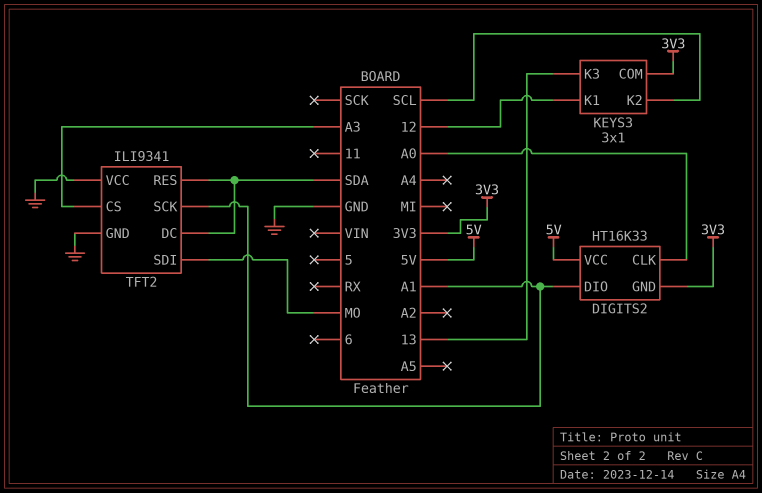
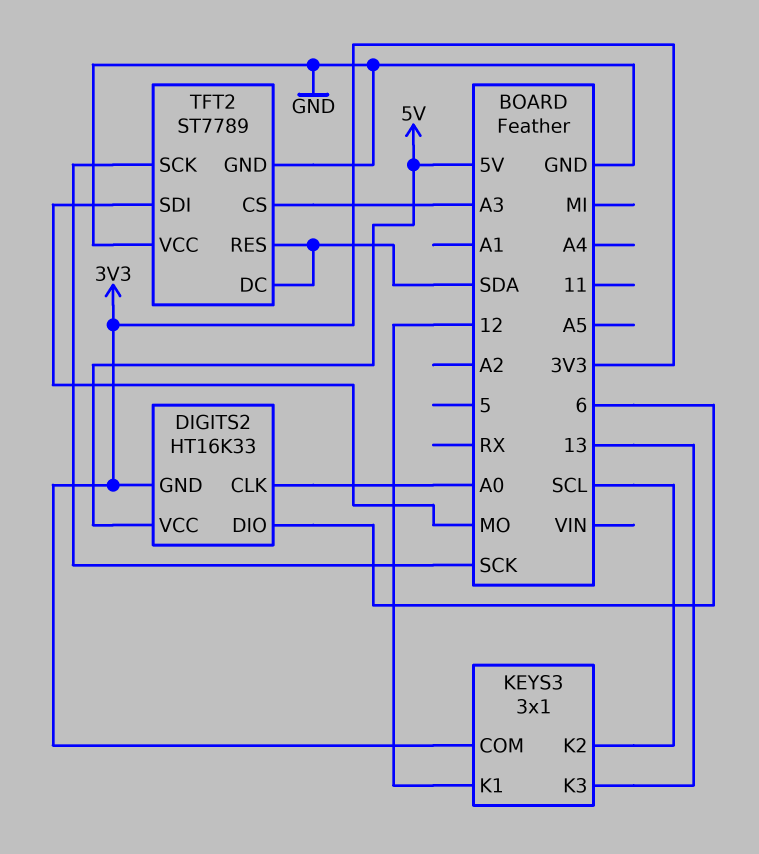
DIGITS2 pin DIO: A1 -> 6
TFT2: ILI9341 -> ST7789
TFT2 pin SCK: A1 -> SCK

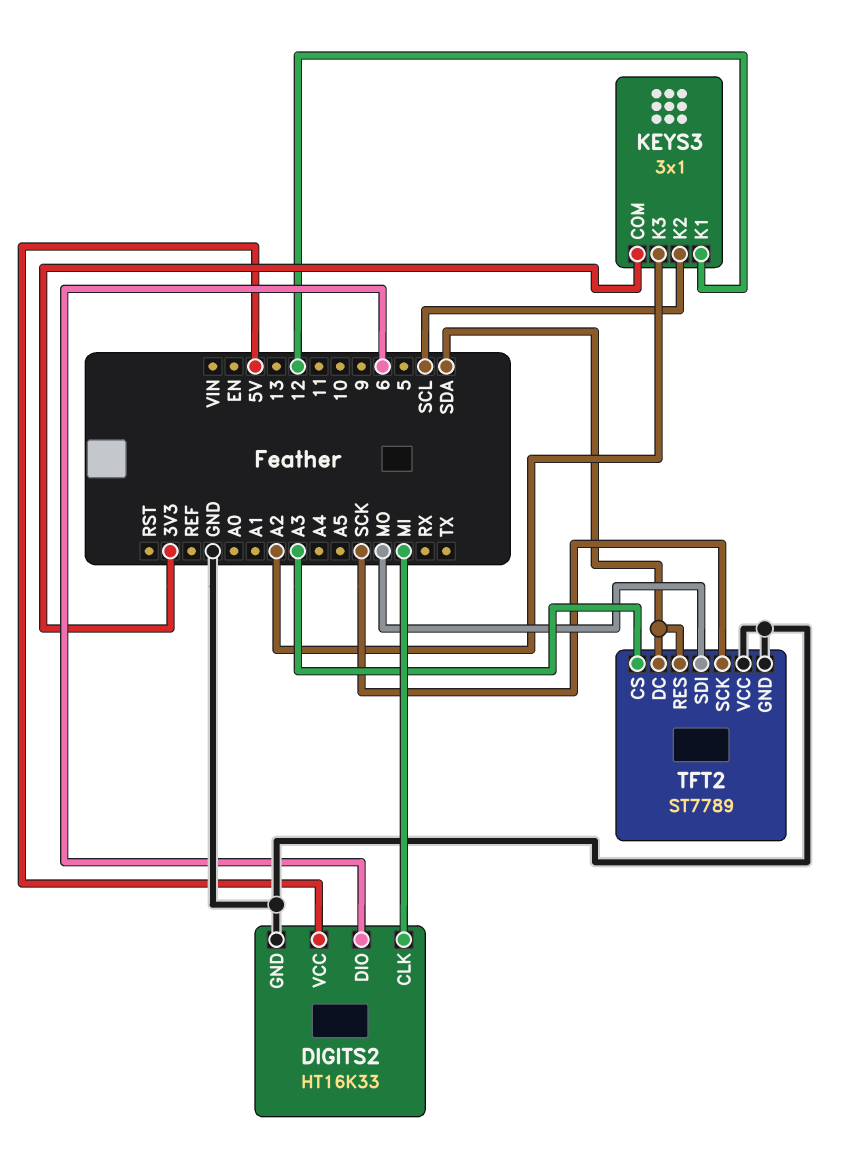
DIGITS2 pin CLK: A0 -> MI
DIGITS2 pin GND: 3V3 -> GND
KEYS3 pin K3: 13 -> A2

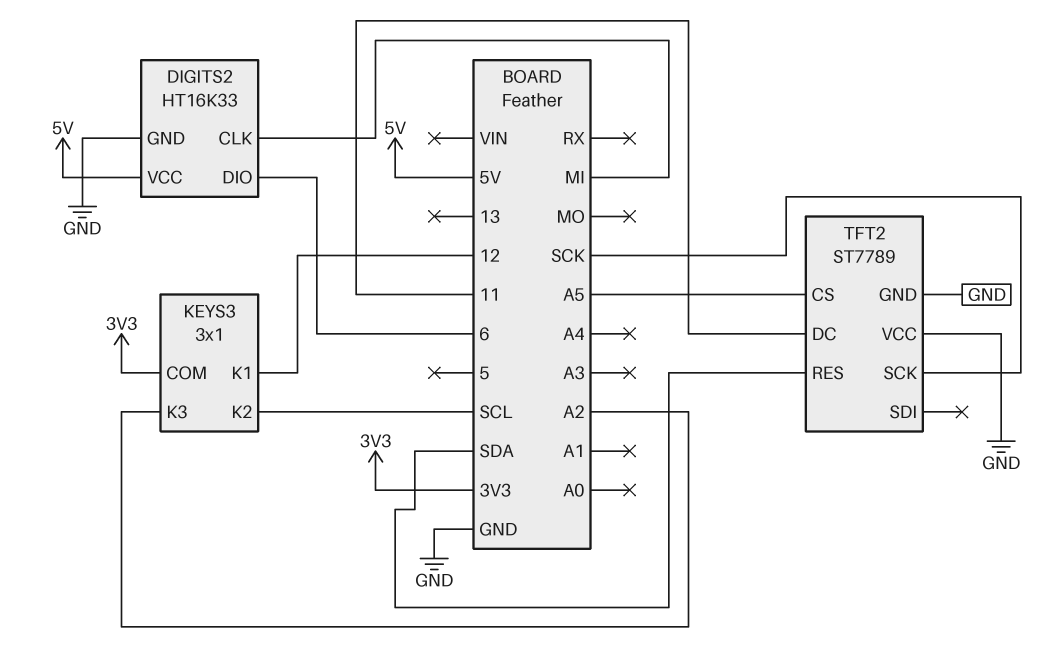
TFT2 pin CS: A3 -> A5
TFT2 pin DC: SDA -> 11
TFT2 pin SDI: MO -> none

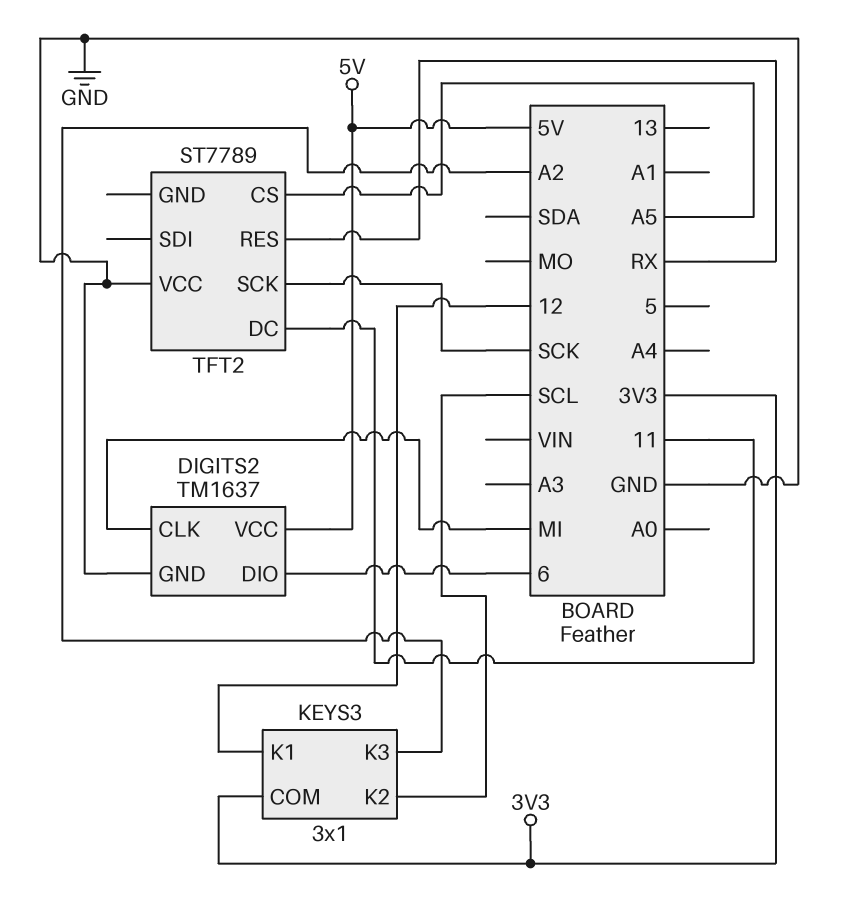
DIGITS2: HT16K33 -> TM1637
TFT2 pin GND: GND -> none
TFT2 pin RES: SDA -> RX

